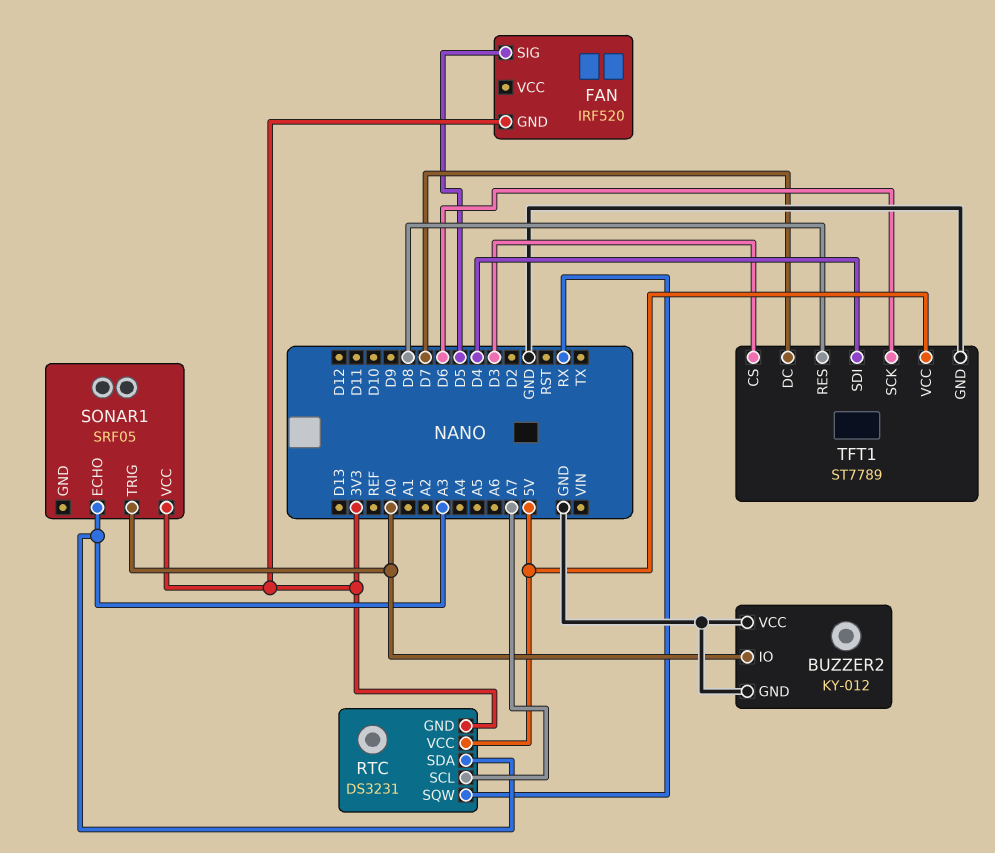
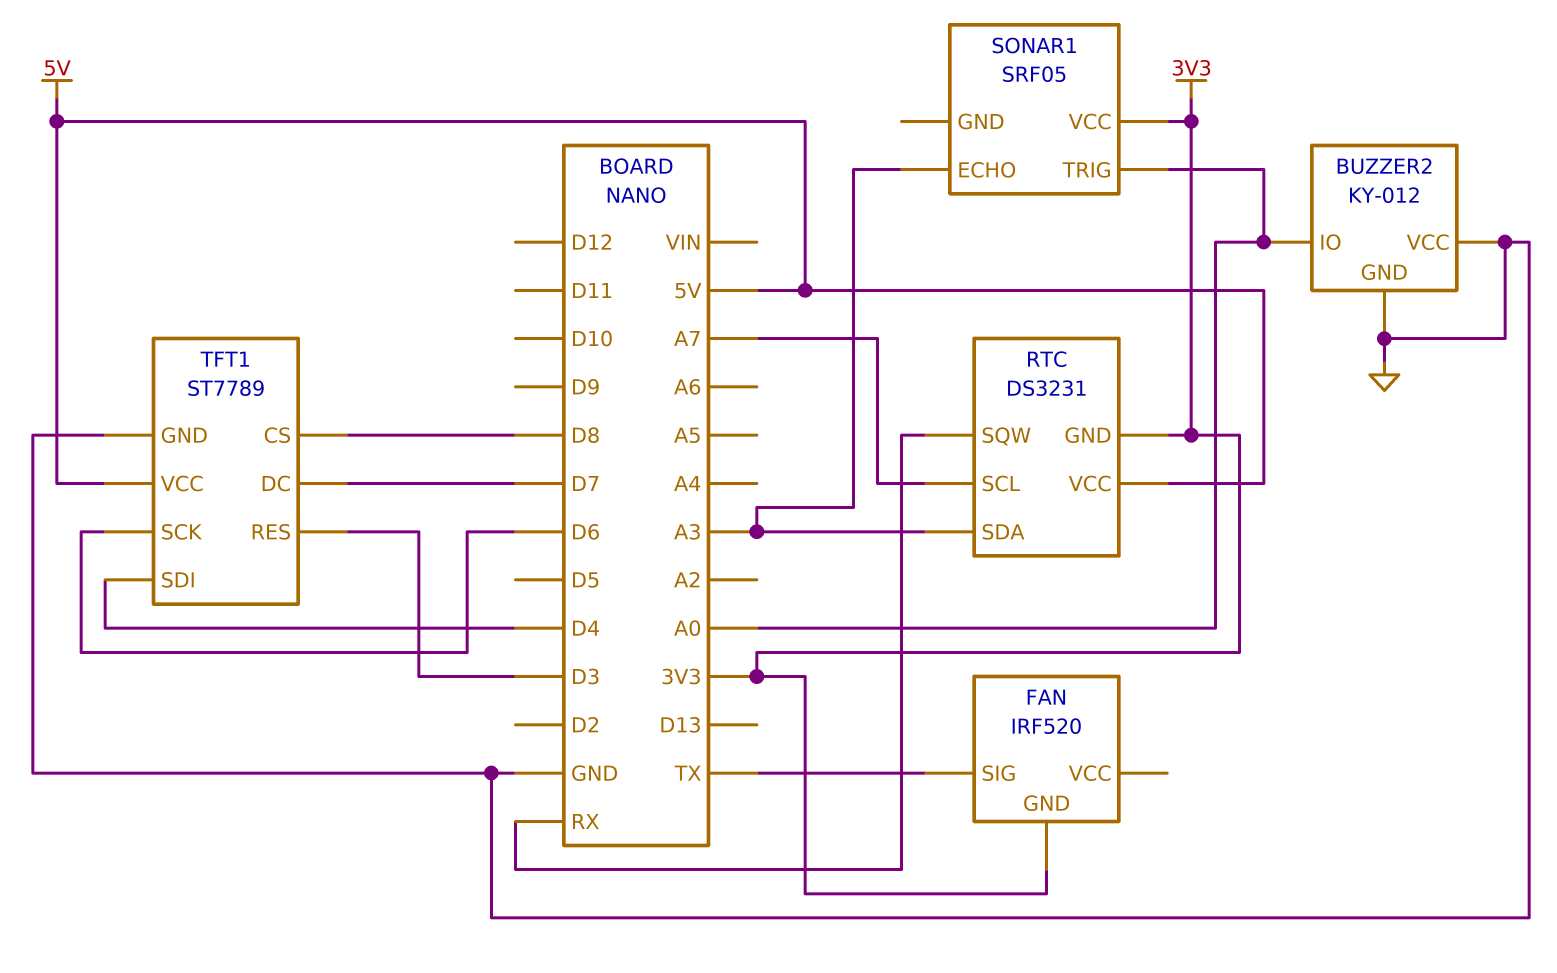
FAN pin SIG: D5 -> TX
TFT1 pin CS: D3 -> D8
TFT1 pin RES: D8 -> D3

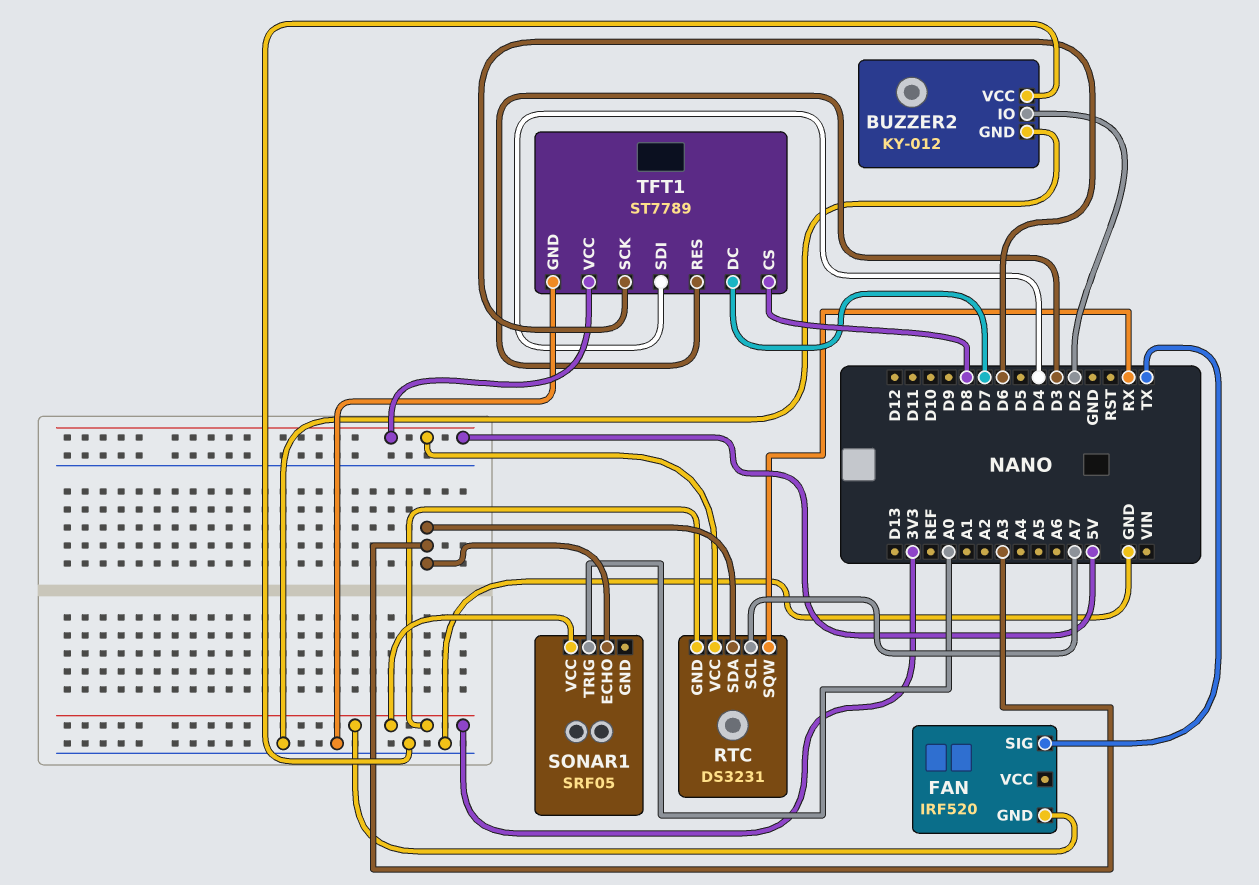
BUZZER2 pin IO: A0 -> D2

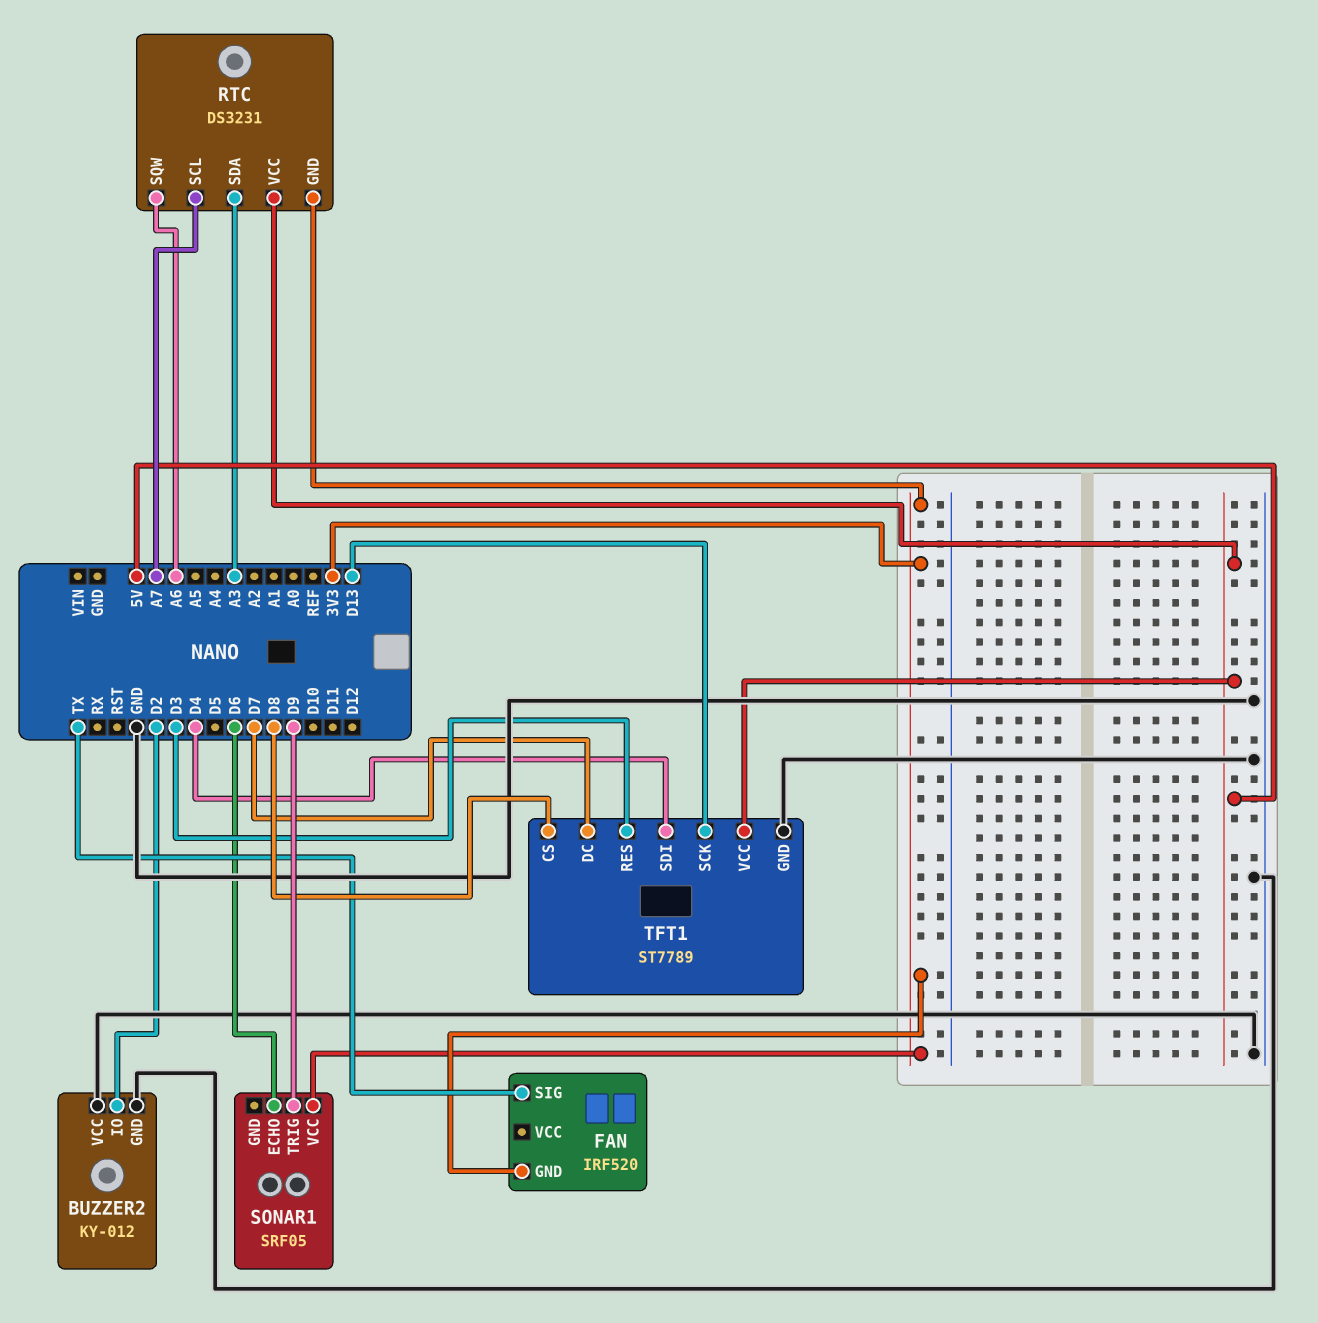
RTC pin SQW: RX -> A6
SONAR1 pin ECHO: A3 -> D6
SONAR1 pin TRIG: A0 -> D9
TFT1 pin SCK: D6 -> D13

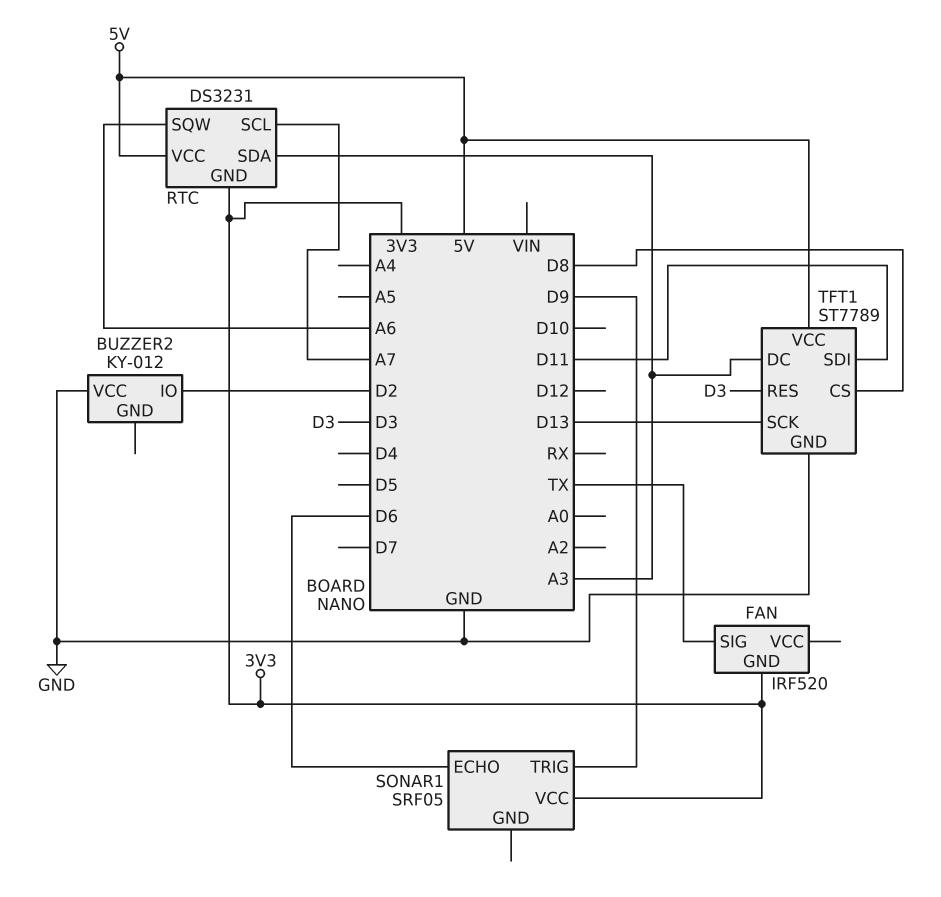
BUZZER2 pin GND: GND -> none
TFT1 pin DC: D7 -> A3
TFT1 pin SDI: D4 -> D11

